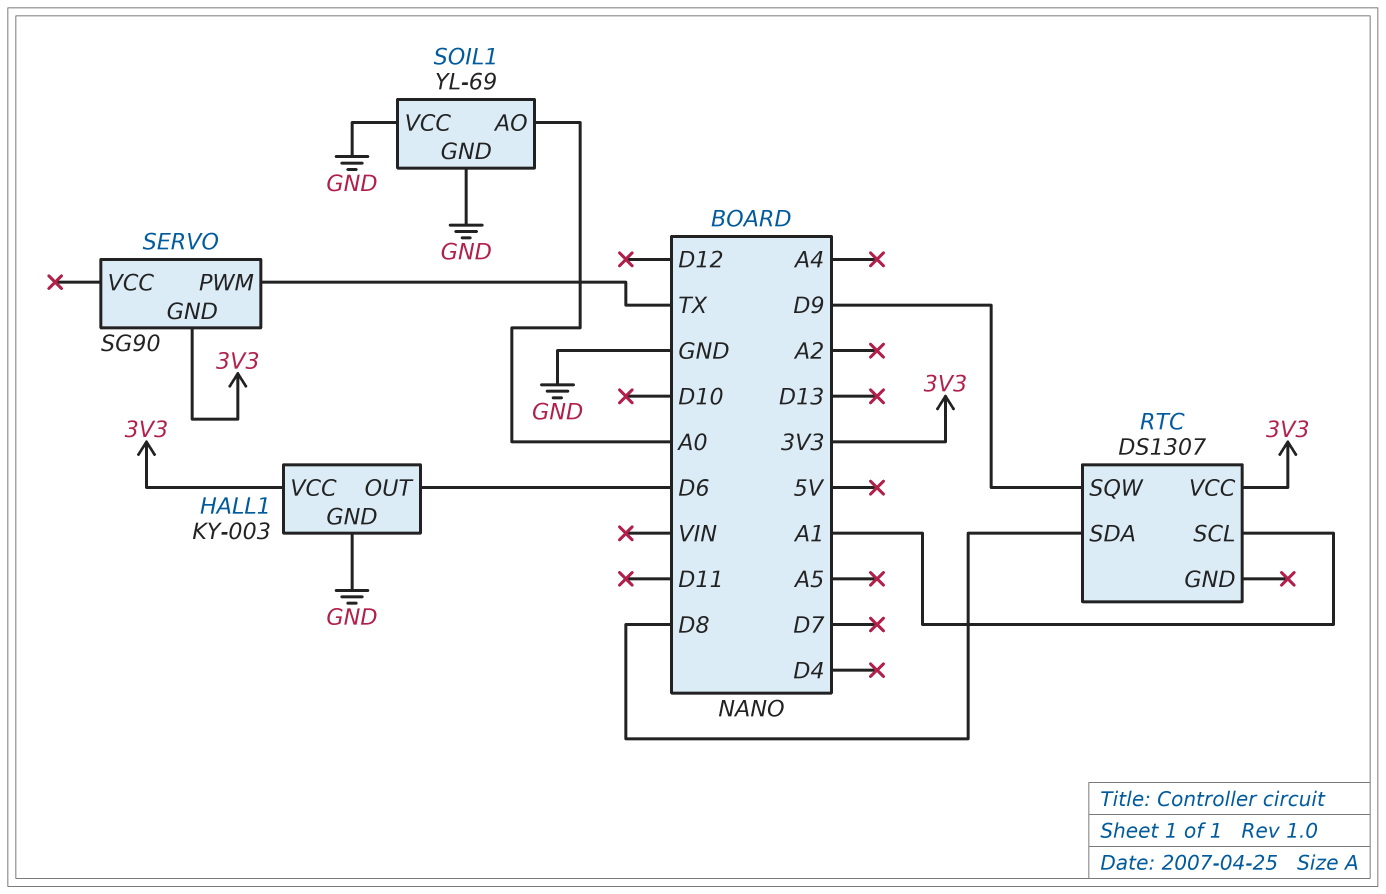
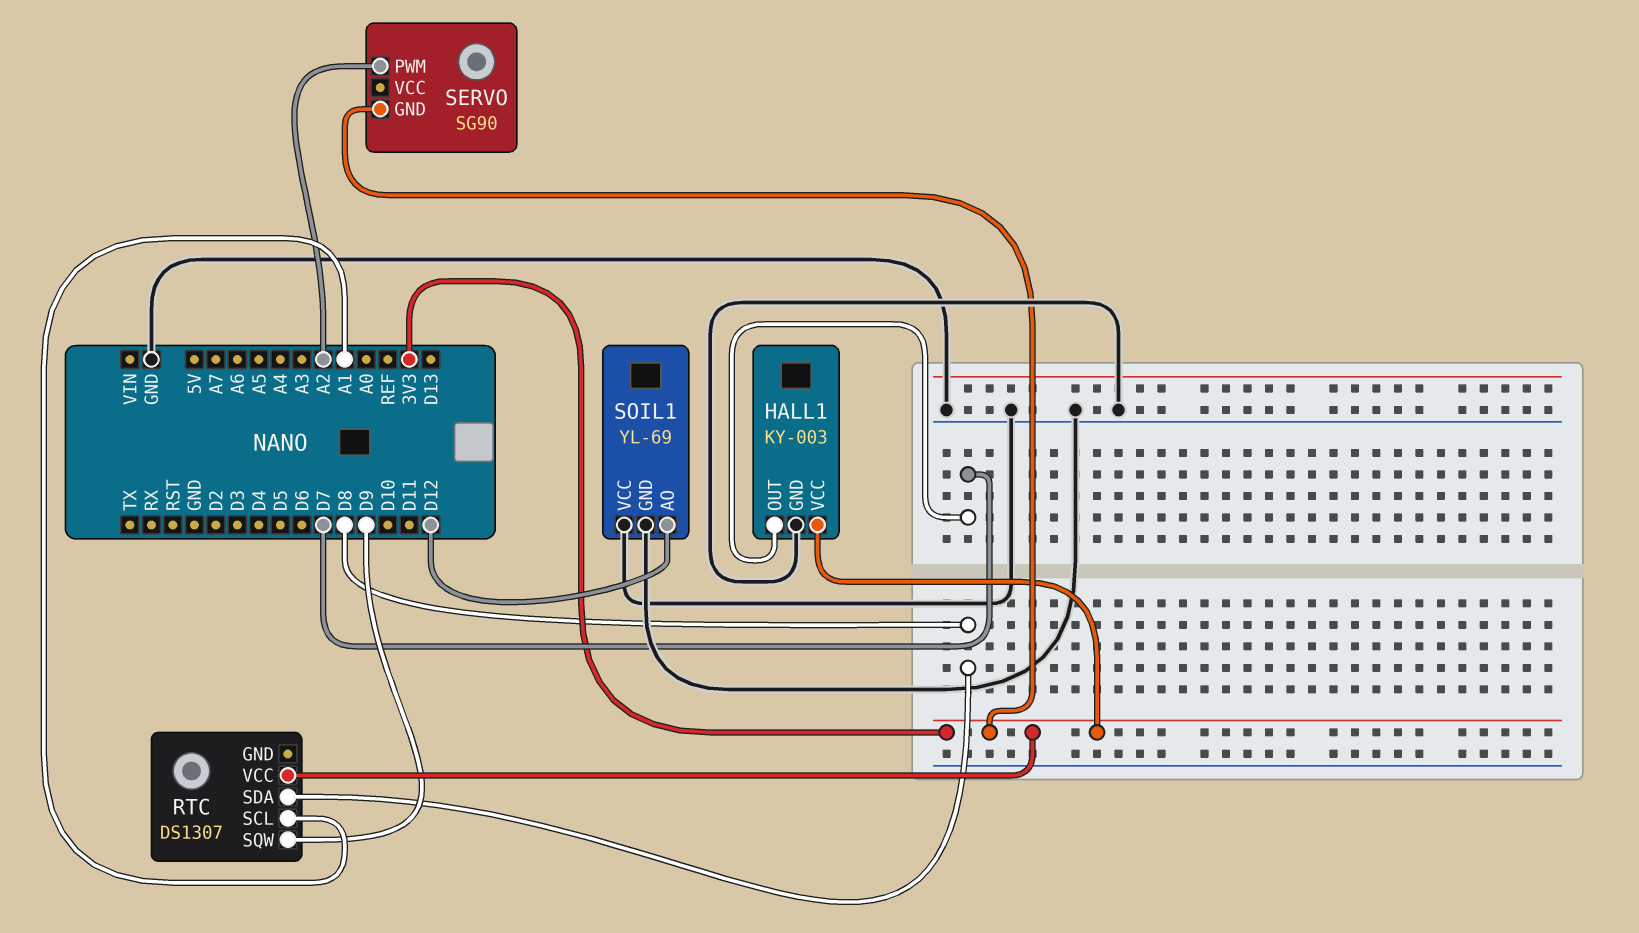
HALL1 pin OUT: D6 -> D7
SERVO pin PWM: TX -> A2
SOIL1 pin AO: A0 -> D12

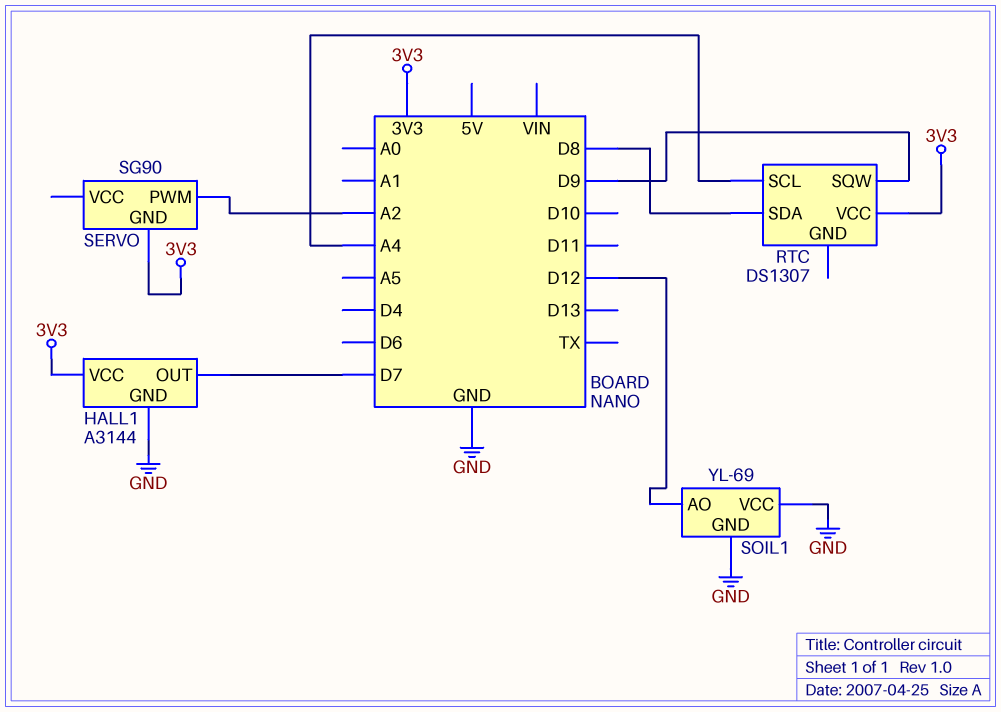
HALL1: KY-003 -> A3144
RTC pin SCL: A1 -> A4

